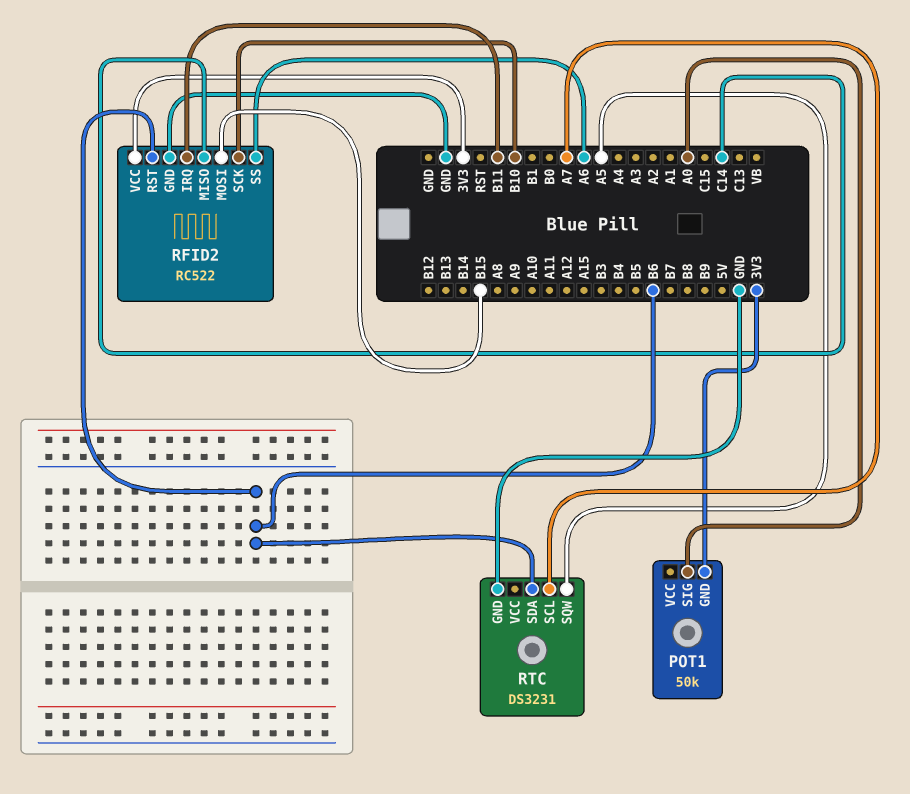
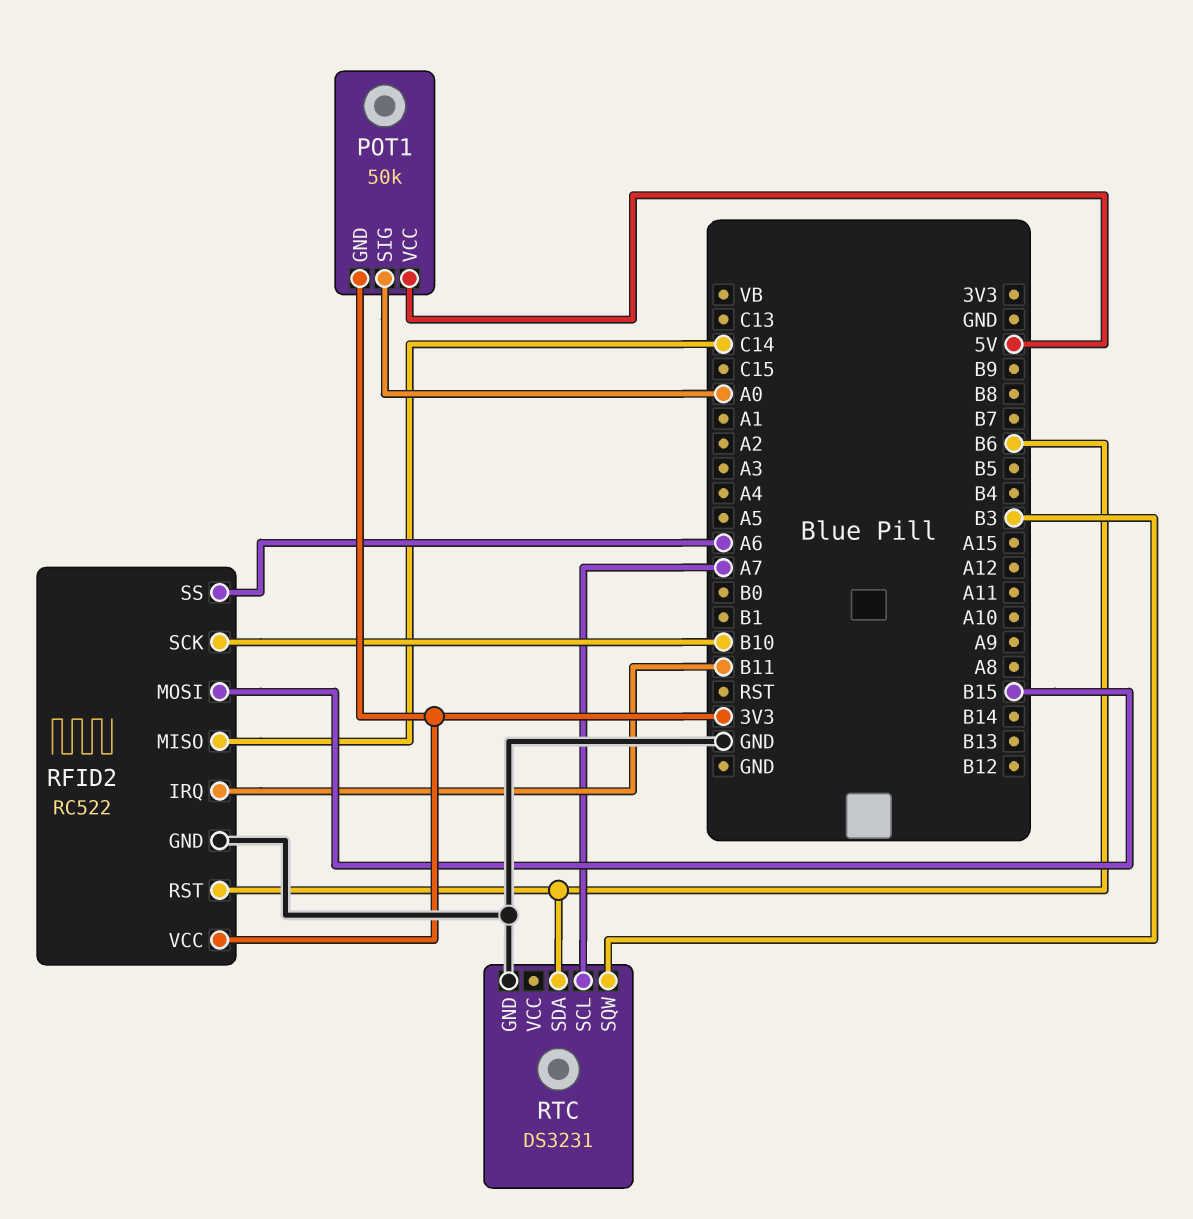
POT1 pin VCC: none -> 5V
RTC pin SQW: A5 -> B3

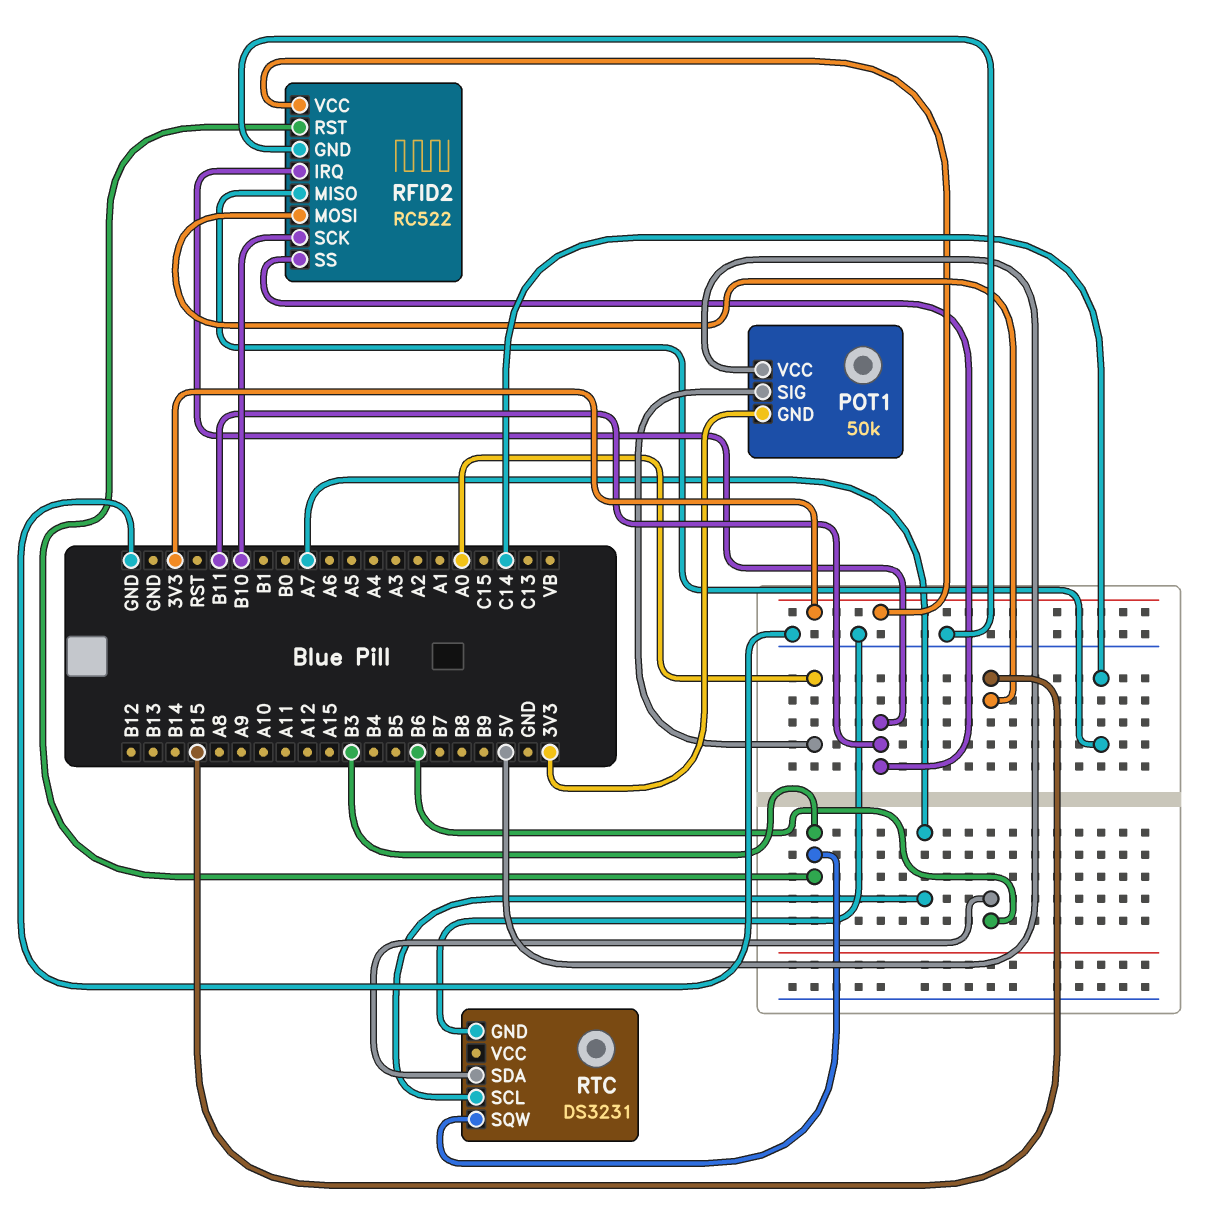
RFID2 pin RST: B6 -> B3
RFID2 pin SS: A6 -> B11

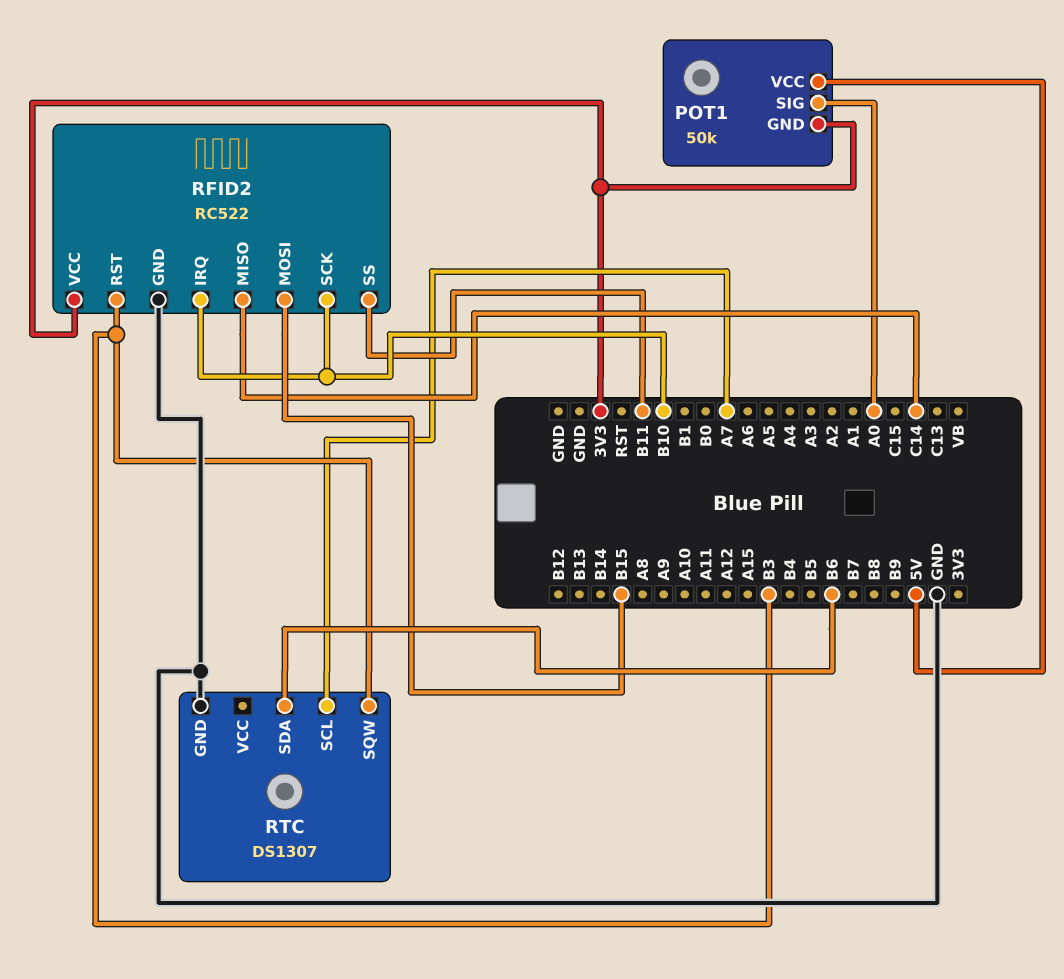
RFID2 pin IRQ: B11 -> B10
RTC: DS3231 -> DS1307

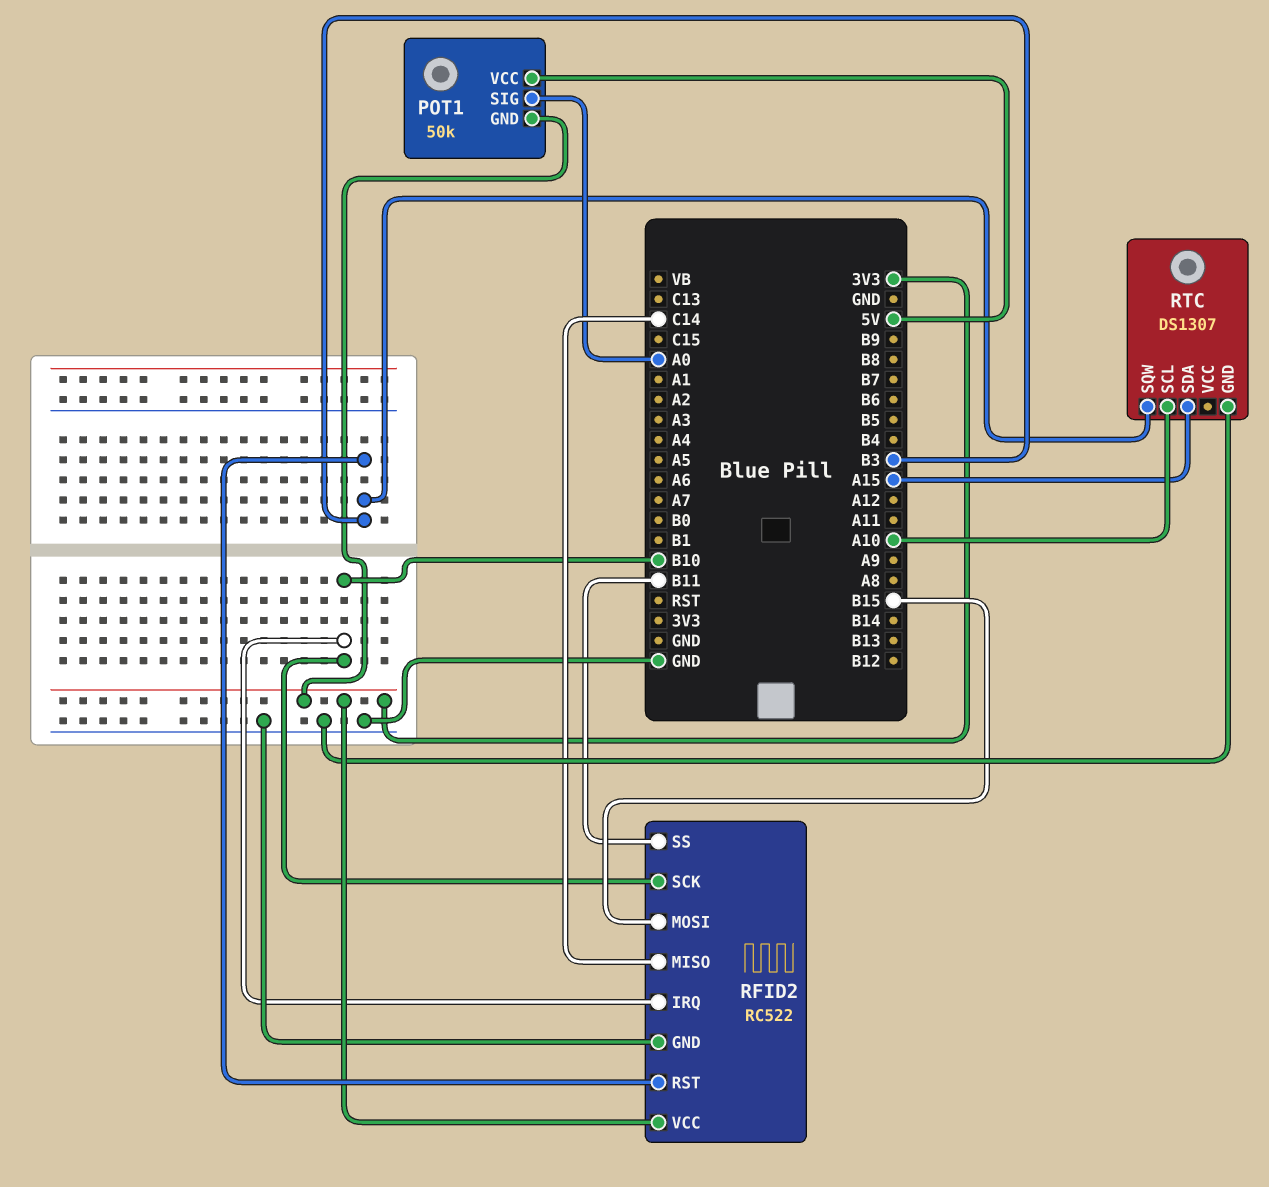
RTC pin SCL: A7 -> A10
RTC pin SDA: B6 -> A15

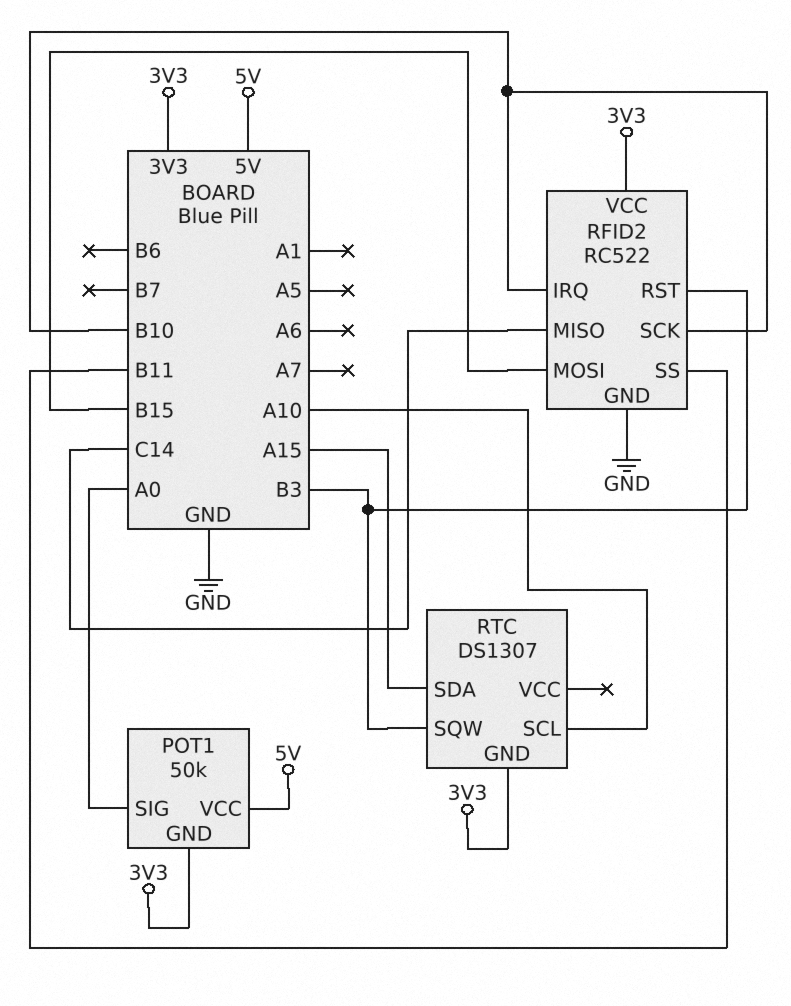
RTC pin GND: GND -> 3V3

